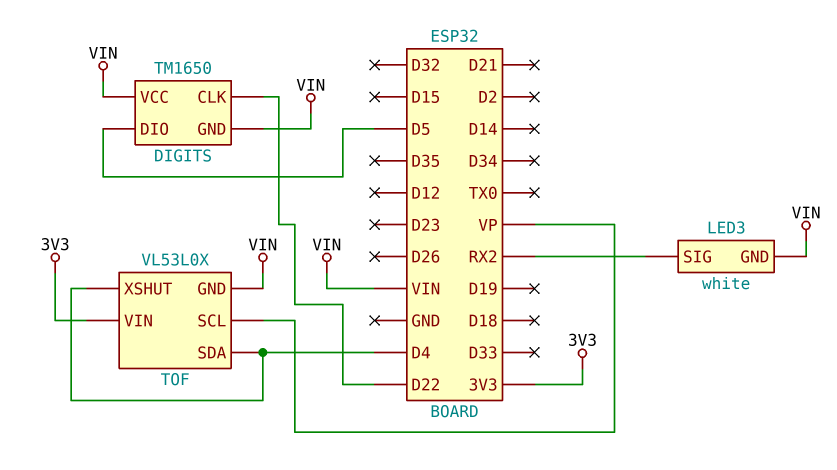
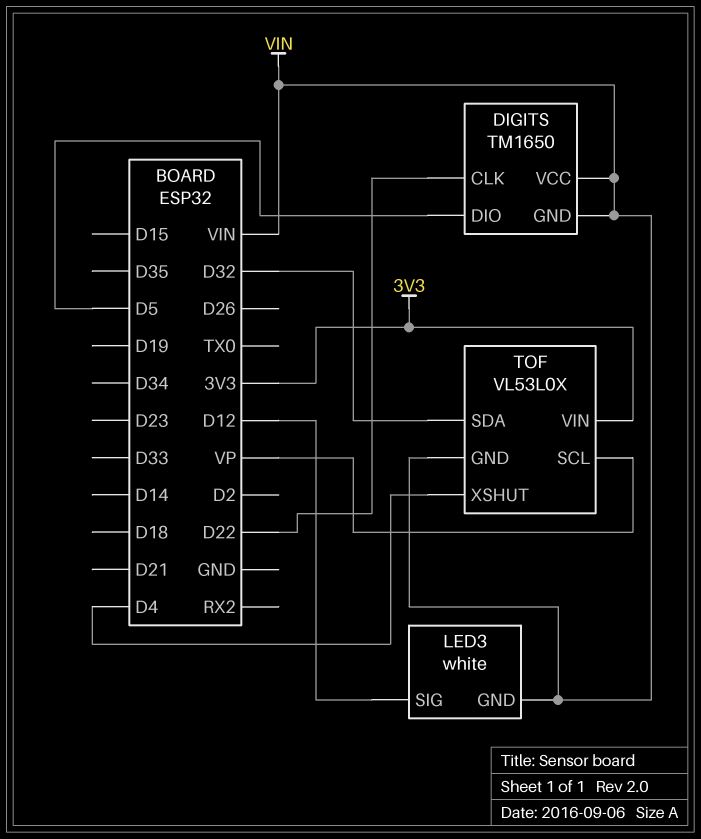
LED3 pin SIG: RX2 -> D12
TOF pin SDA: D4 -> D32

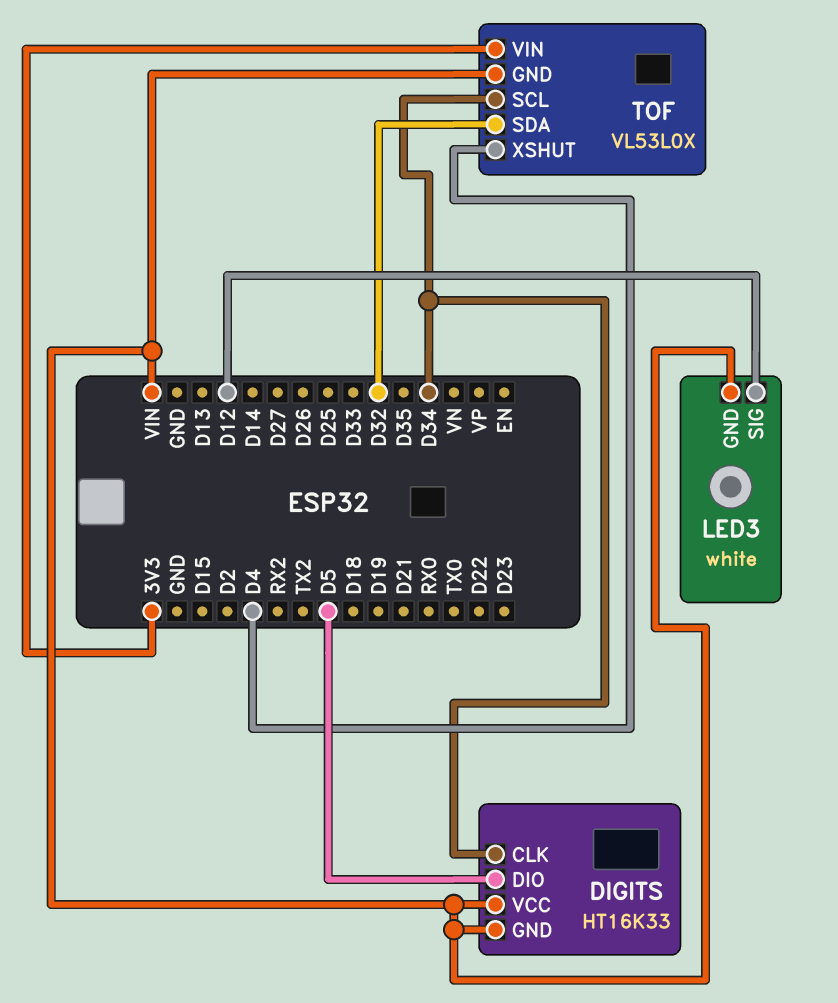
DIGITS: TM1650 -> HT16K33
DIGITS pin CLK: D22 -> D34
TOF pin SCL: VP -> D34

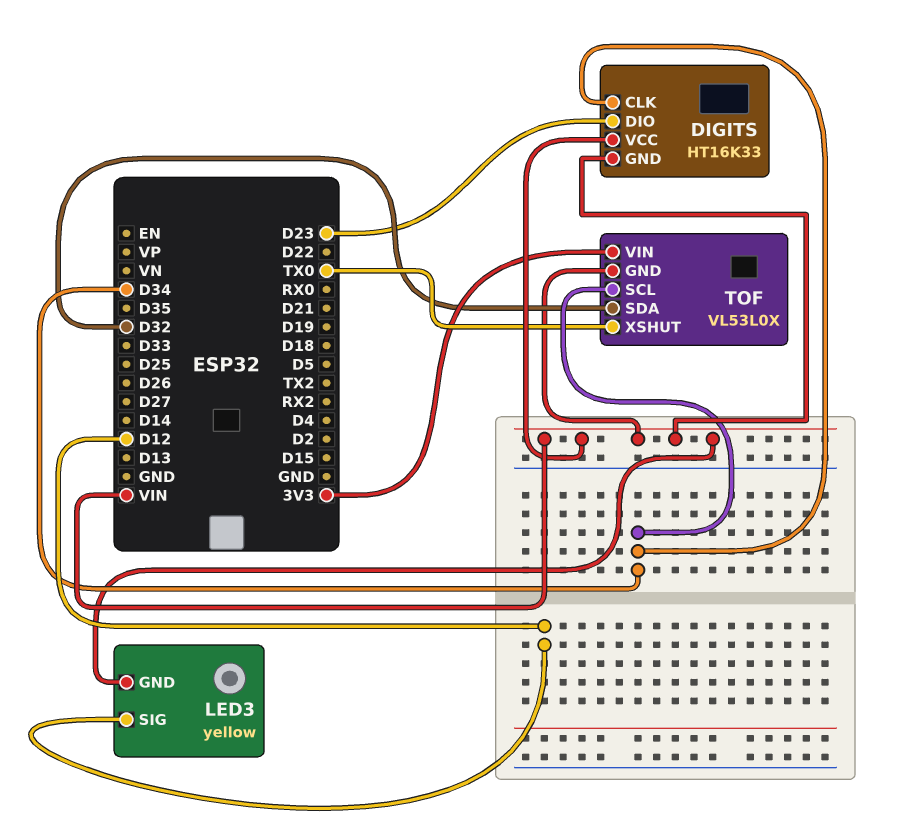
DIGITS pin DIO: D5 -> D23
LED3: white -> yellow
TOF pin XSHUT: D4 -> TX0

